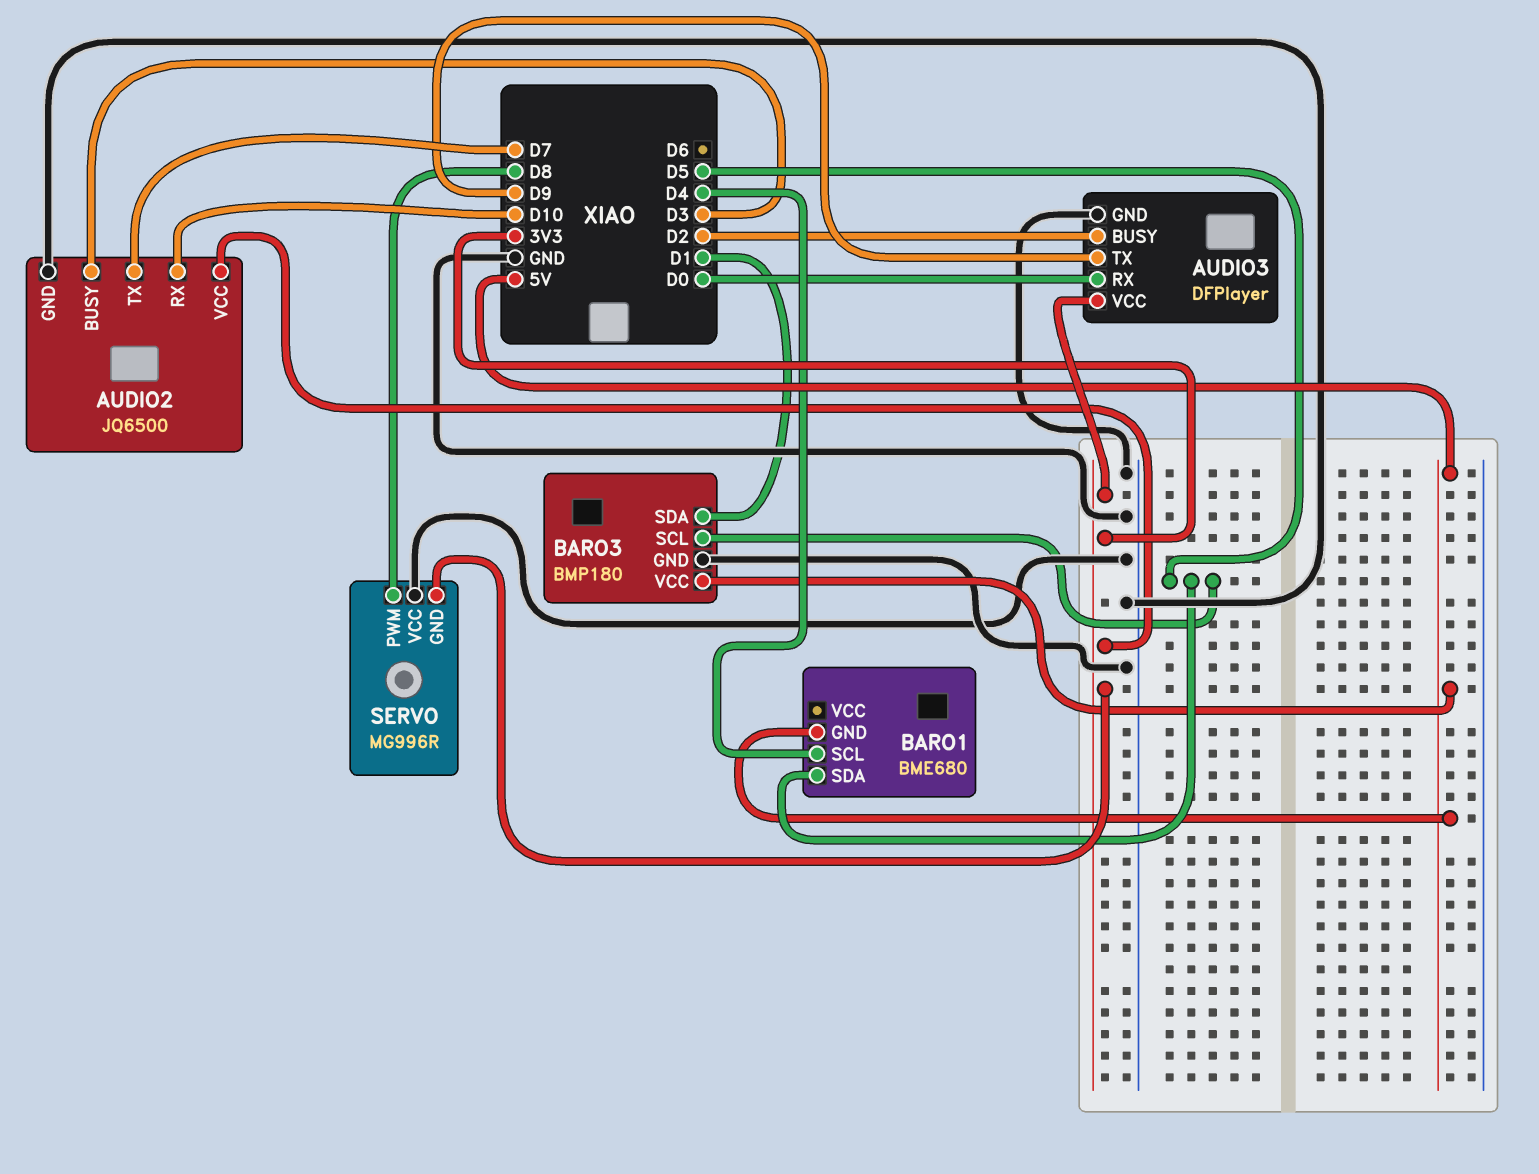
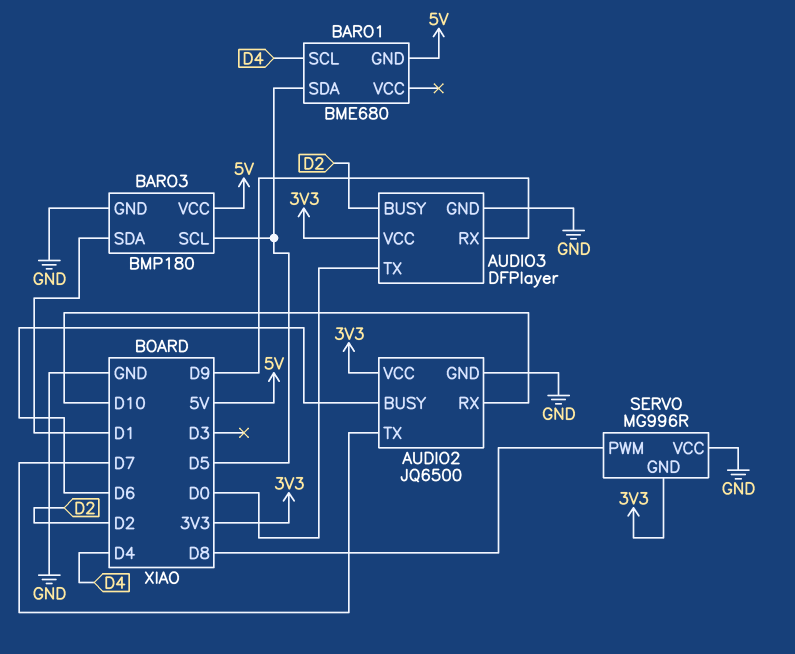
AUDIO2 pin BUSY: D3 -> D6
AUDIO3 pin RX: D0 -> D9
AUDIO3 pin TX: D9 -> D0

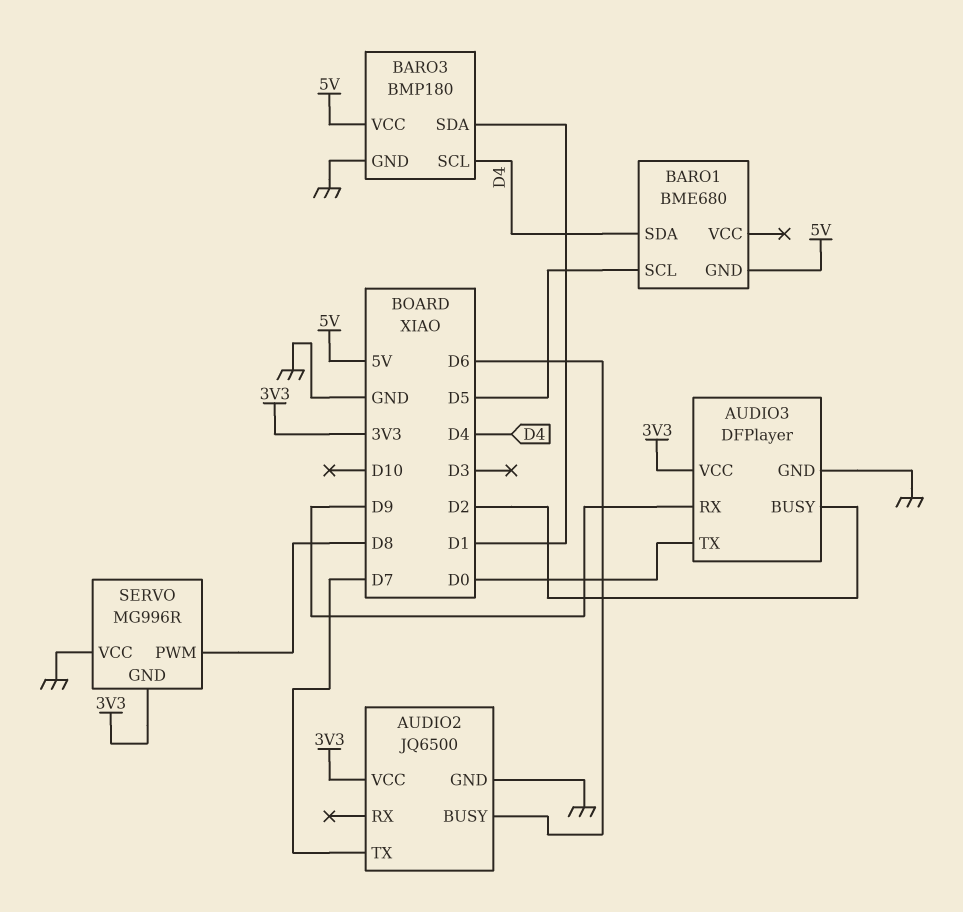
AUDIO2 pin RX: D10 -> none
BARO1 pin SCL: D4 -> D5
BARO1 pin SDA: D5 -> D4
BARO3 pin SCL: D5 -> D4

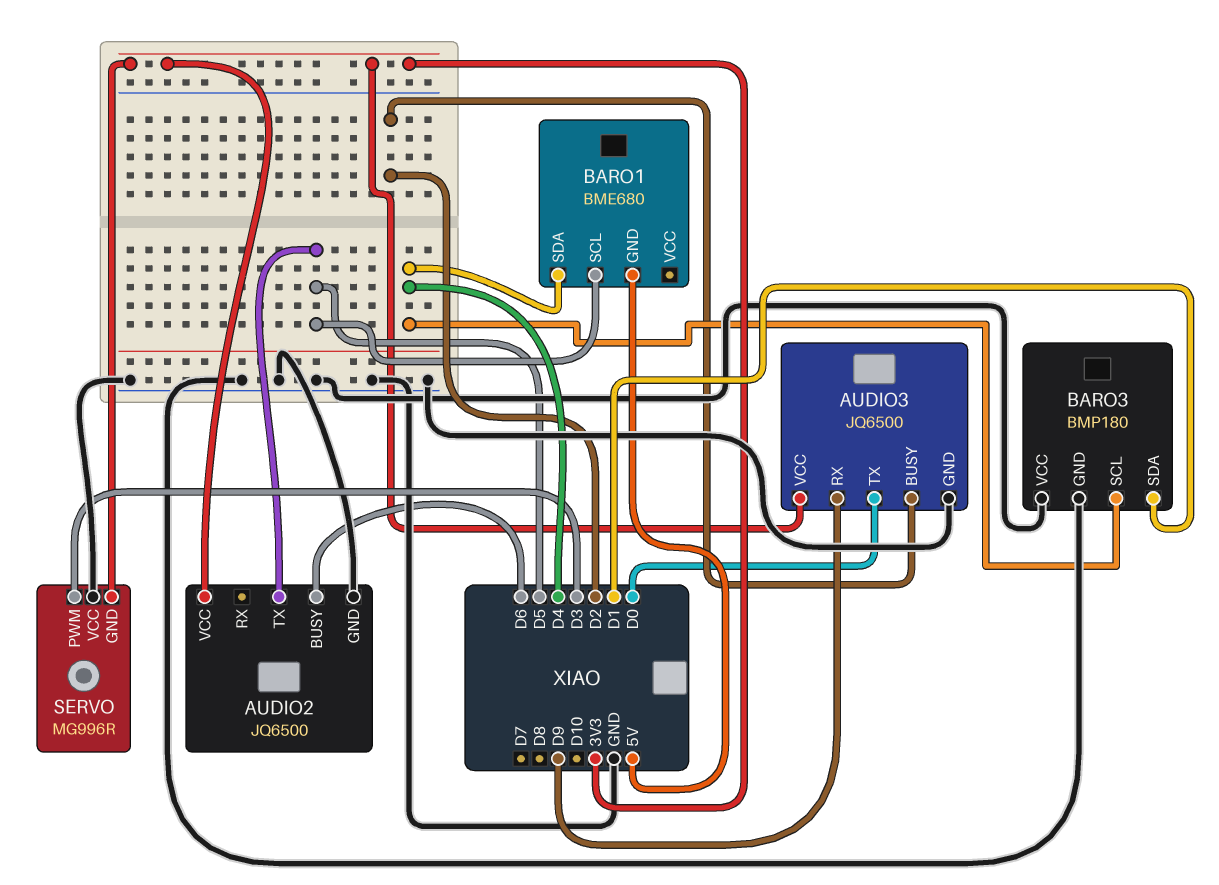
AUDIO2 pin TX: D7 -> D5
AUDIO3: DFPlayer -> JQ6500
BARO3 pin VCC: 5V -> GND
SERVO pin PWM: D8 -> D3

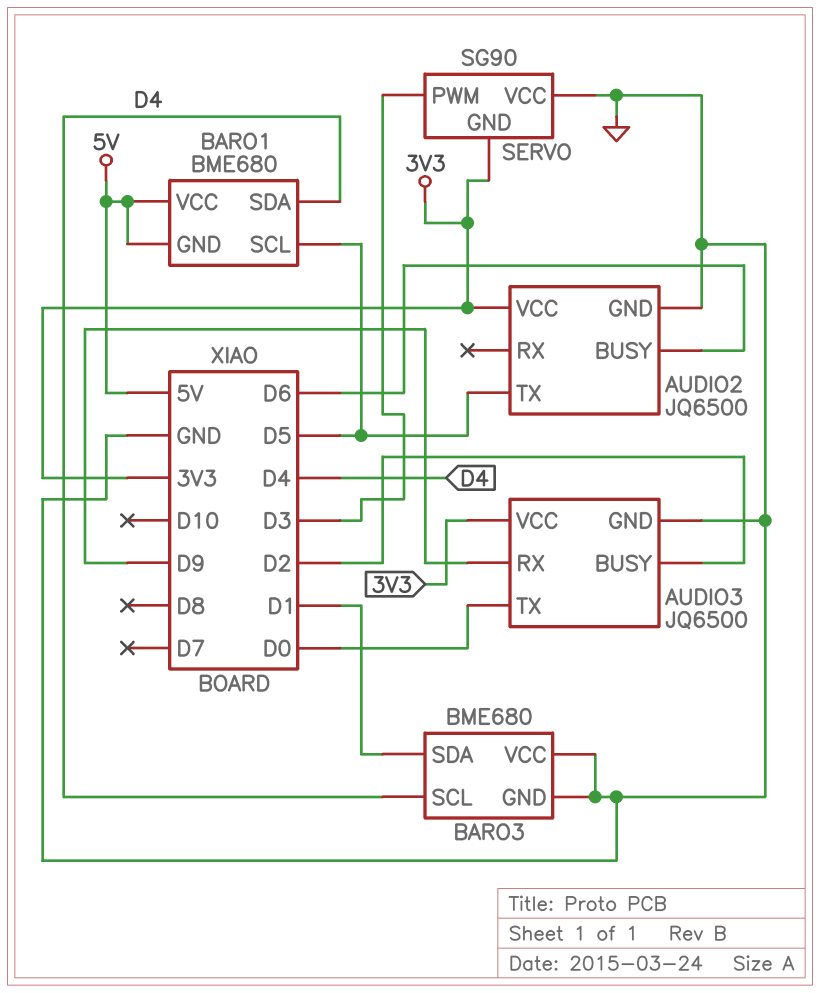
BARO1 pin VCC: none -> 5V
BARO3: BMP180 -> BME680
SERVO: MG996R -> SG90

